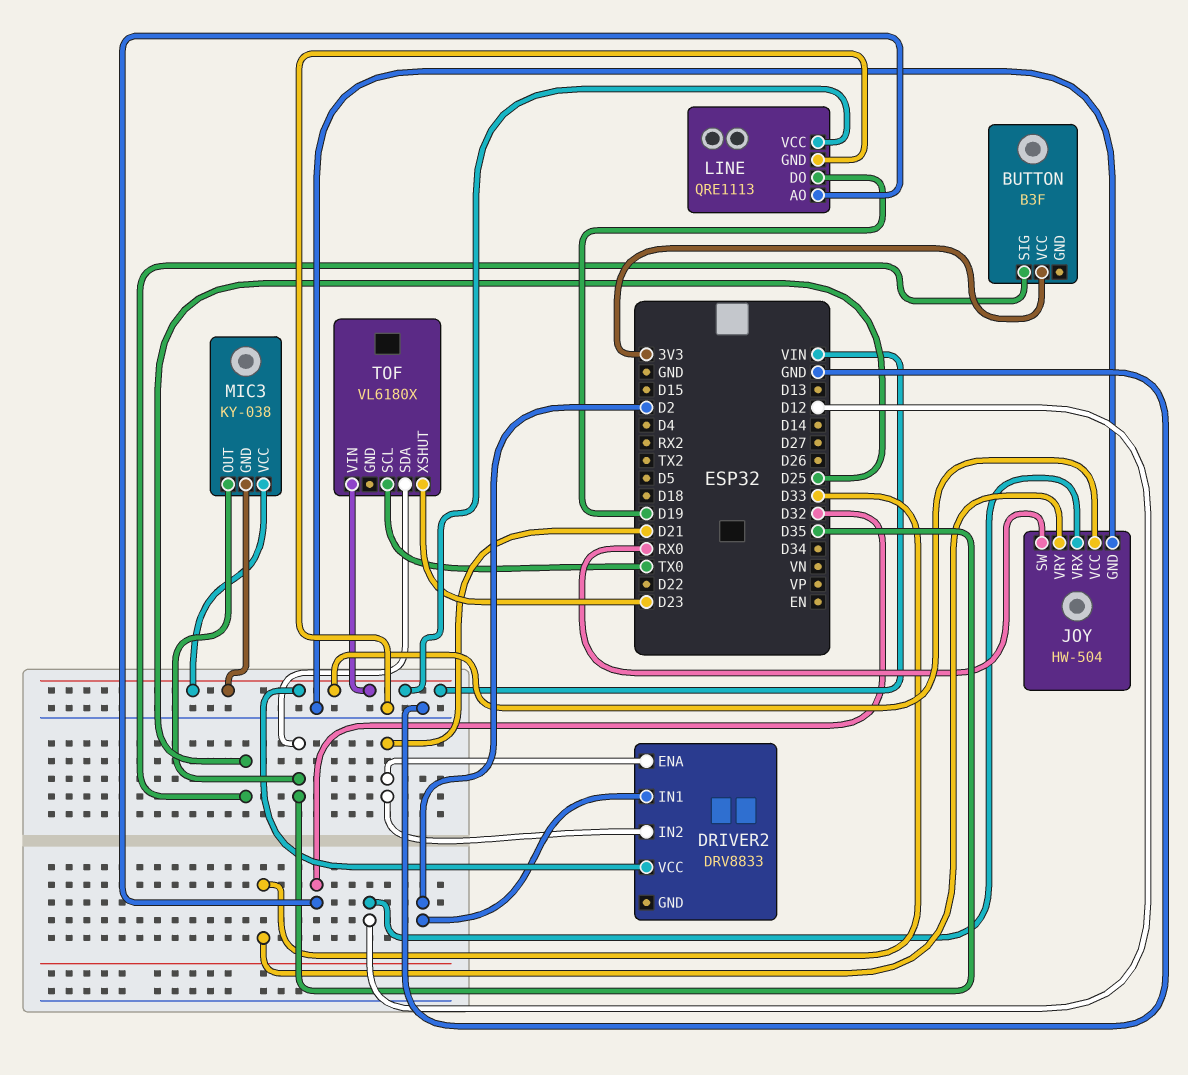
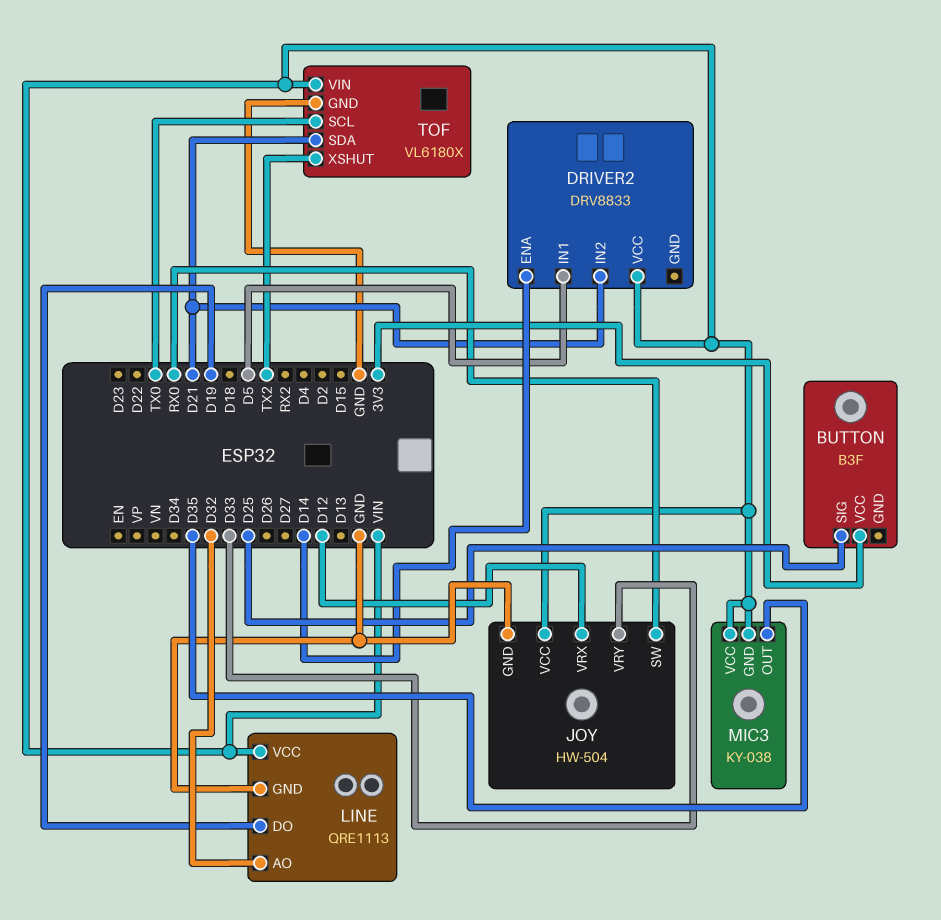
DRIVER2 pin ENA: D21 -> D14
DRIVER2 pin IN1: D2 -> D5
TOF pin GND: none -> GND
TOF pin SDA: D35 -> D21
TOF pin XSHUT: D23 -> TX2

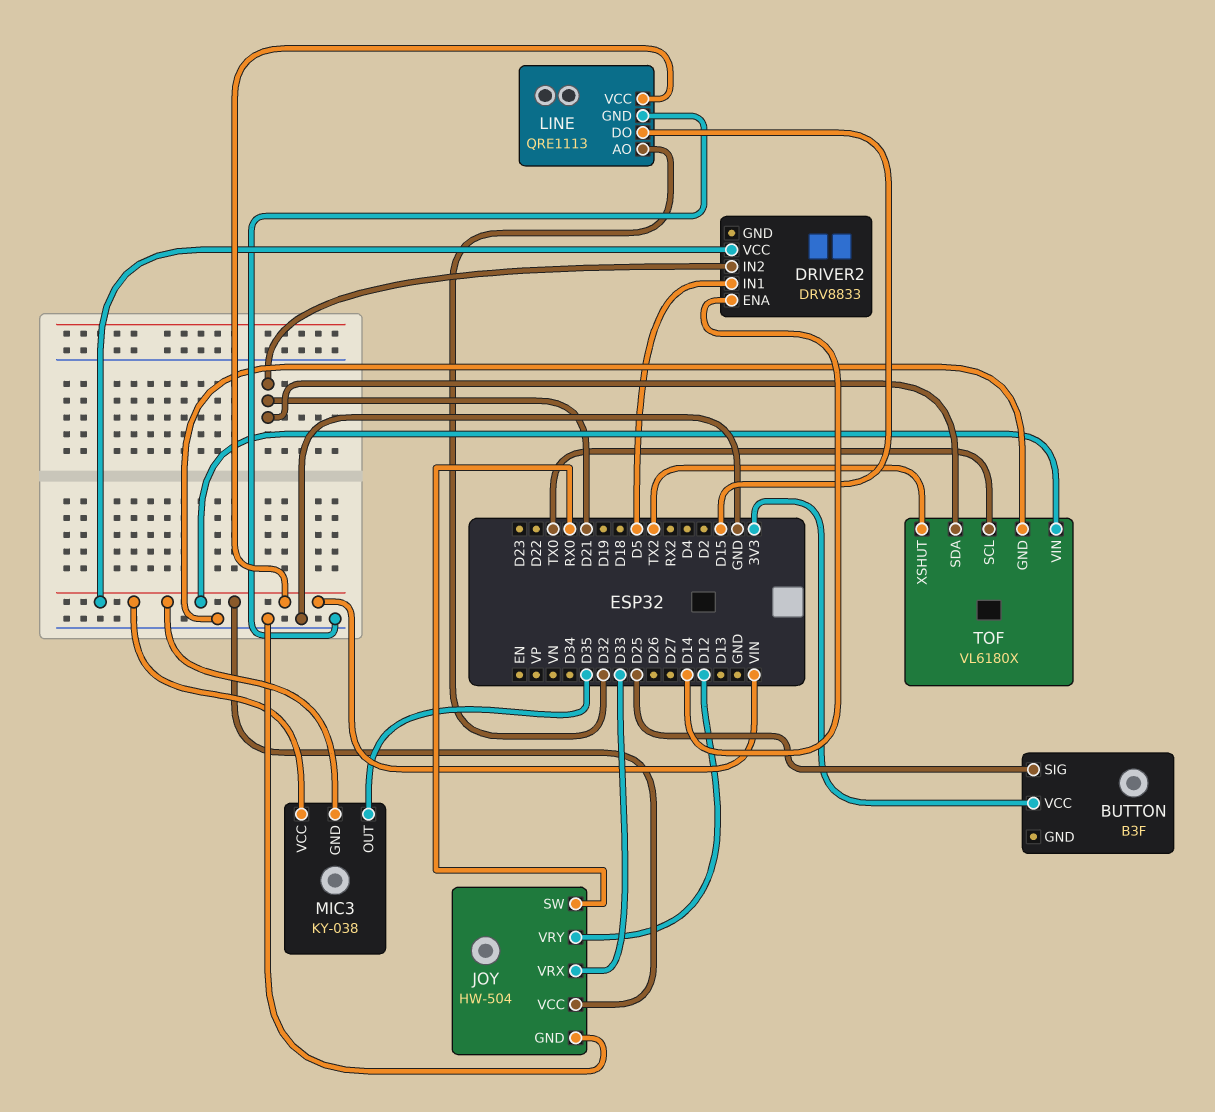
JOY pin VRX: D12 -> D33
JOY pin VRY: D33 -> D12
LINE pin DO: D19 -> D15

